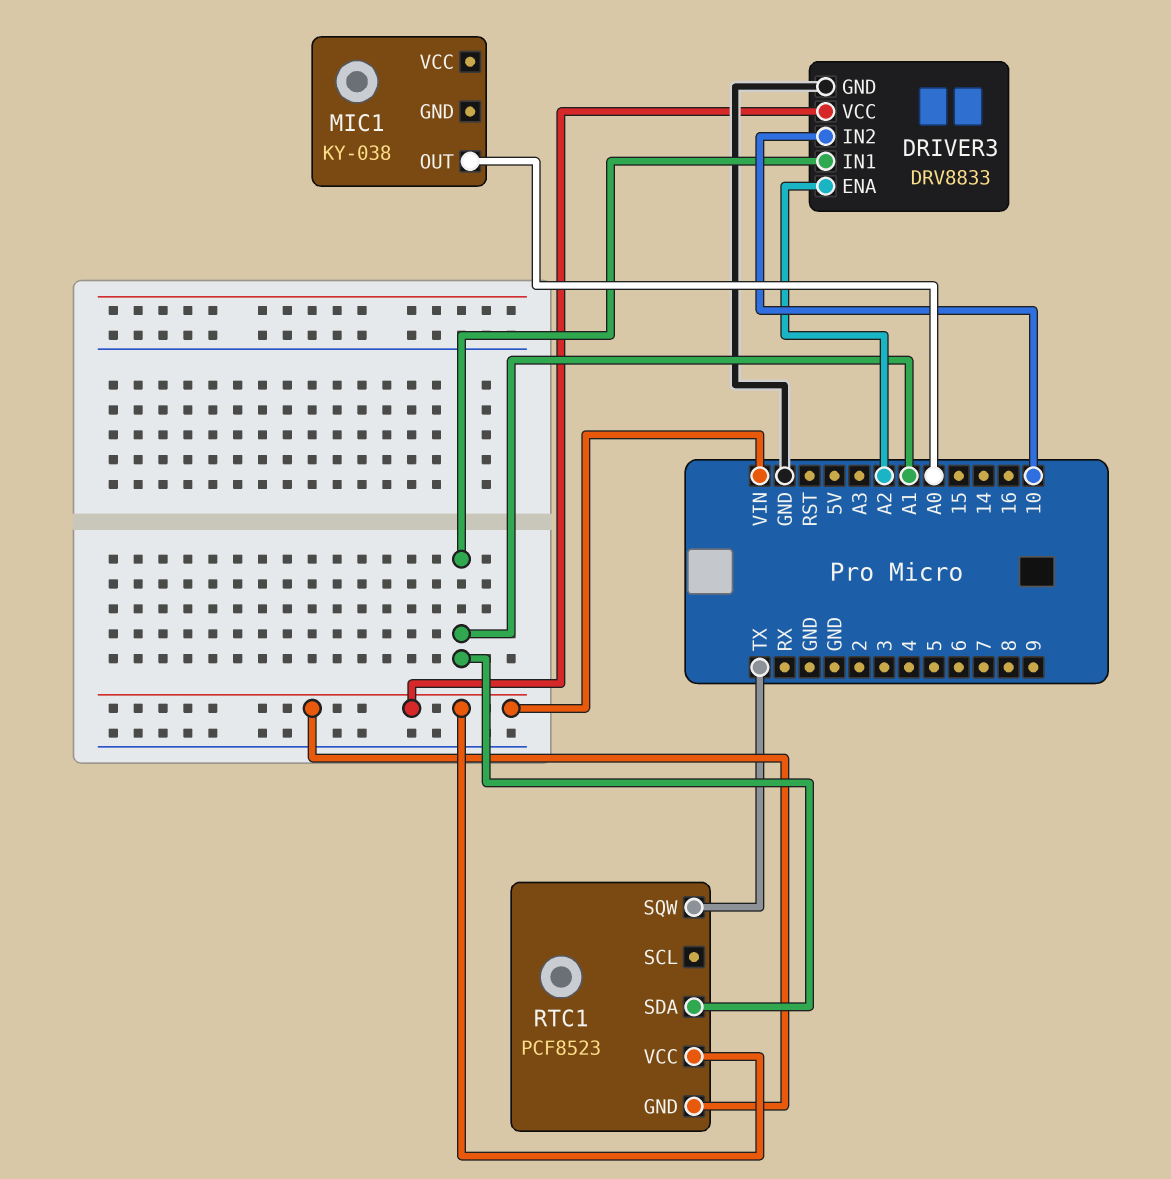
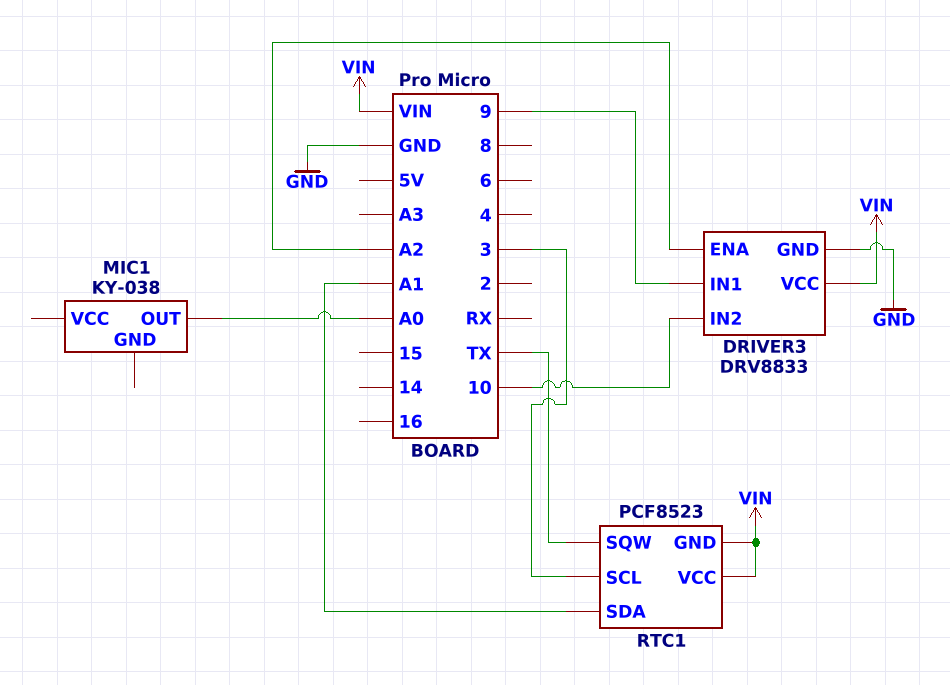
DRIVER3 pin IN1: A1 -> 9
RTC1 pin SCL: none -> 3

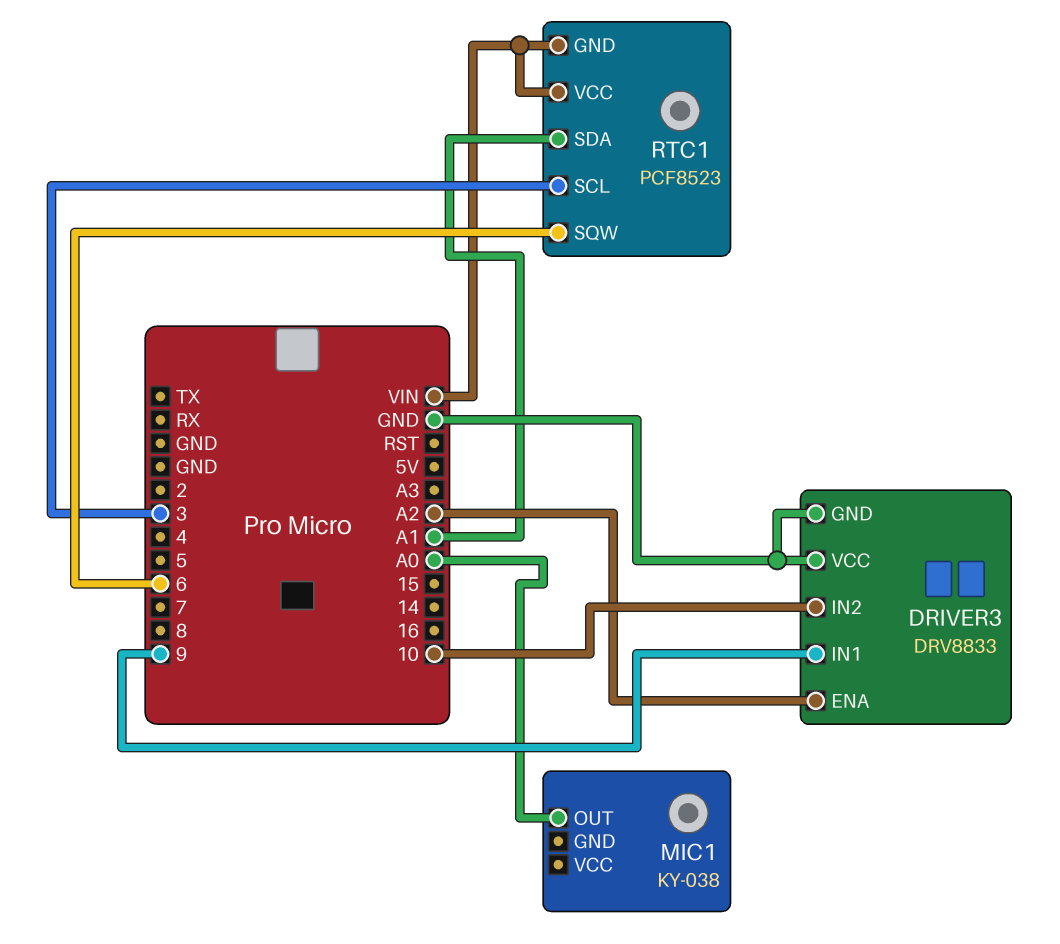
DRIVER3 pin VCC: VIN -> GND
RTC1 pin SQW: TX -> 6

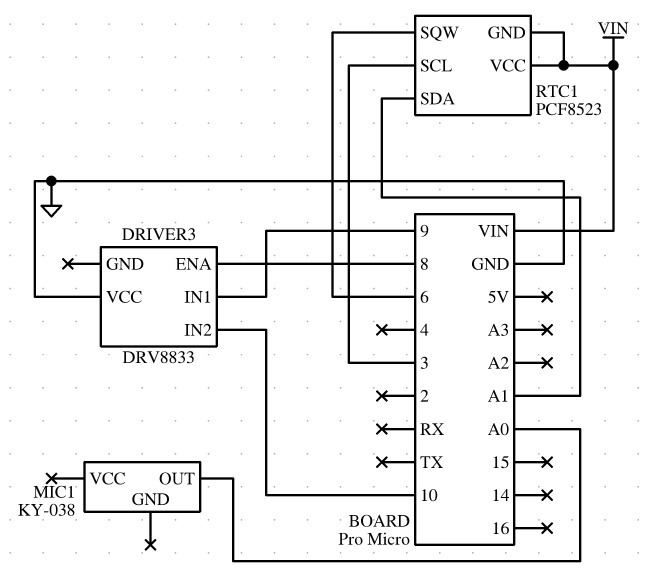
DRIVER3 pin ENA: A2 -> 8
DRIVER3 pin GND: GND -> none

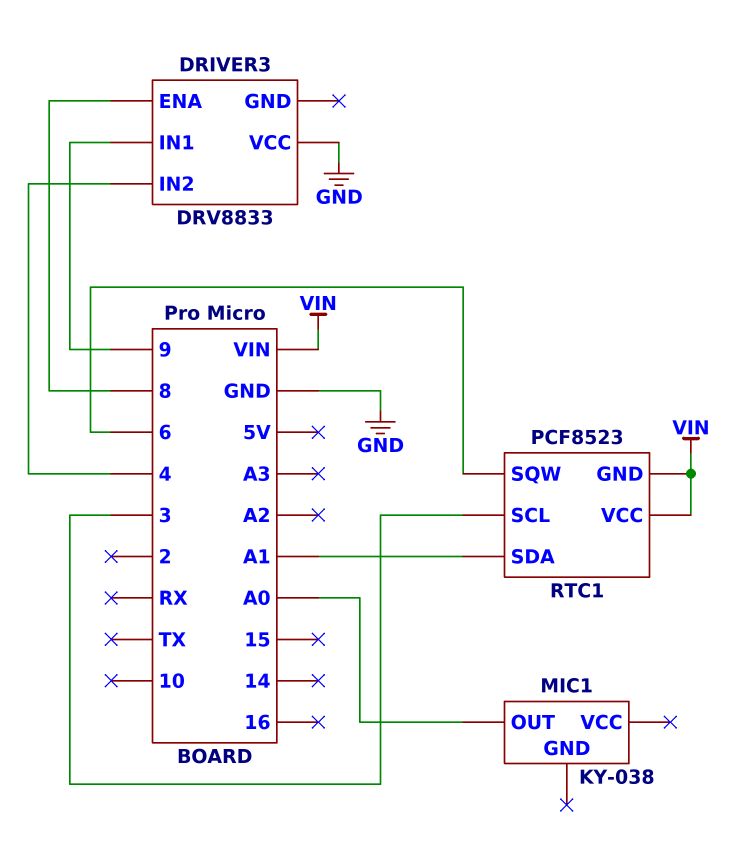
DRIVER3 pin IN2: 10 -> 4

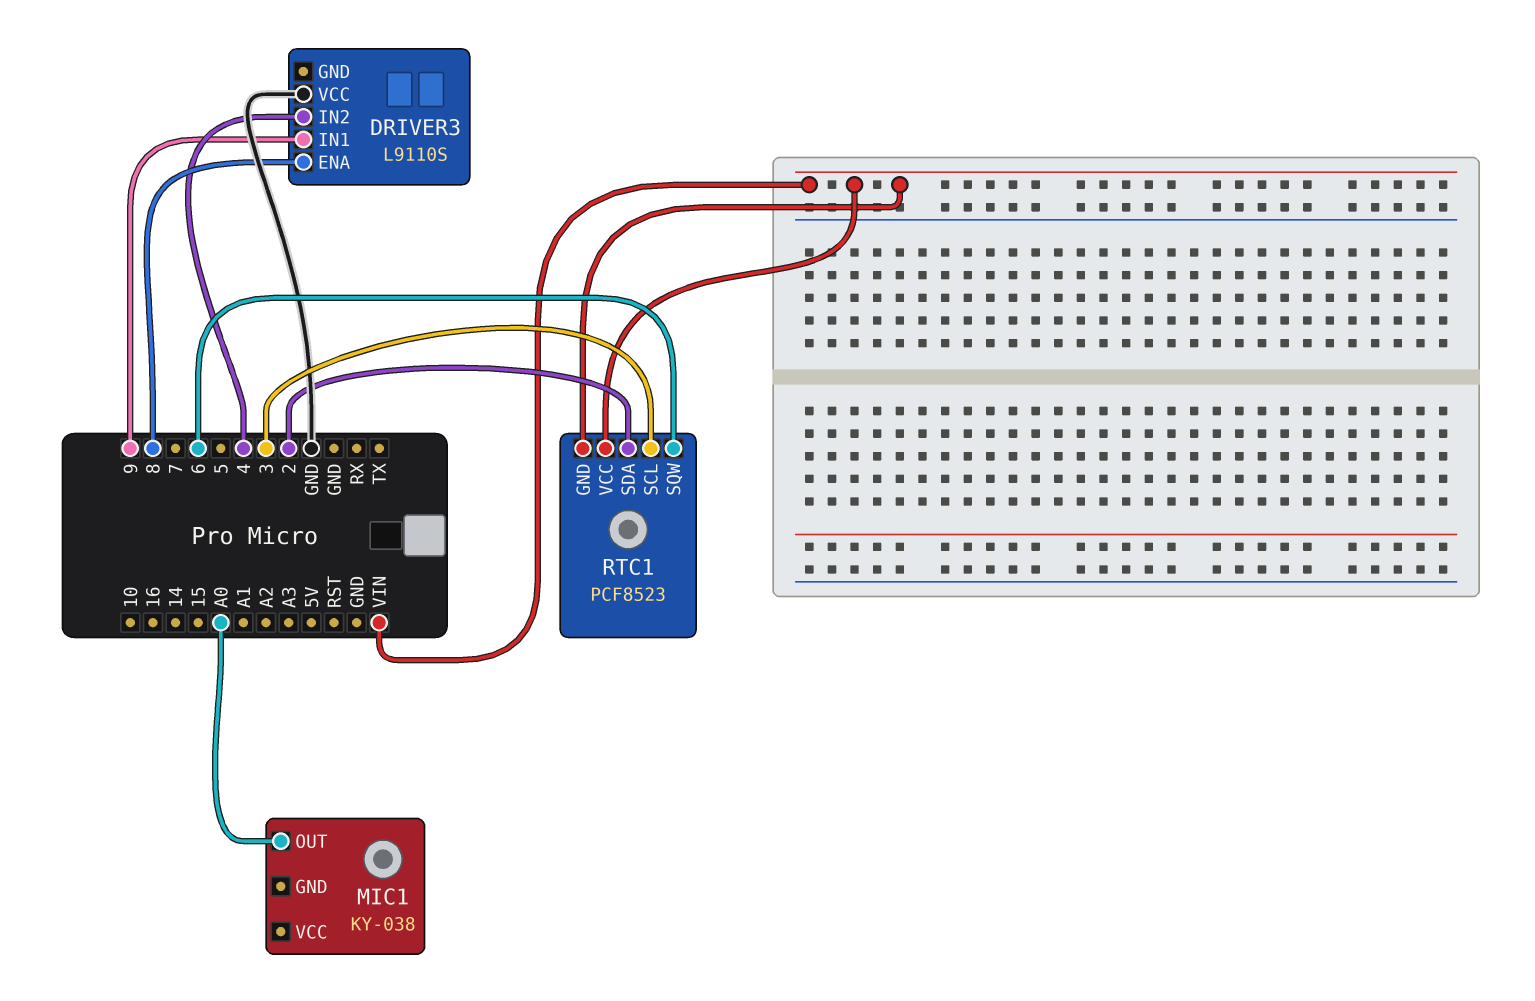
DRIVER3: DRV8833 -> L9110S
RTC1 pin SDA: A1 -> 2

